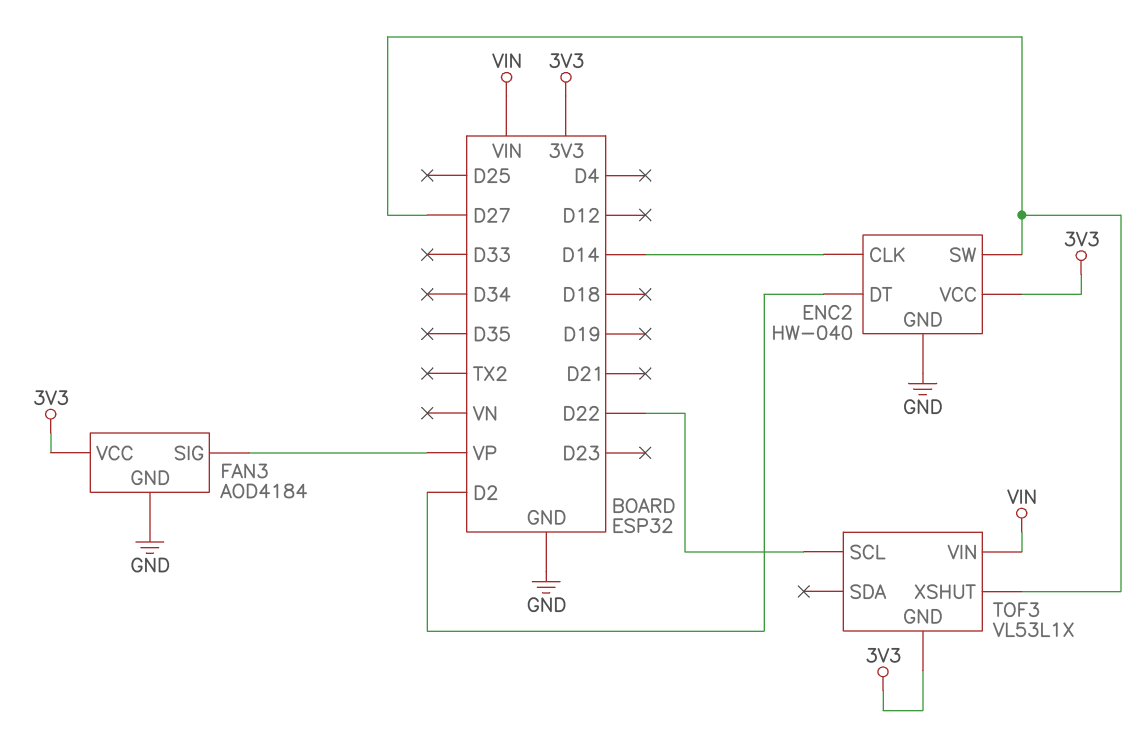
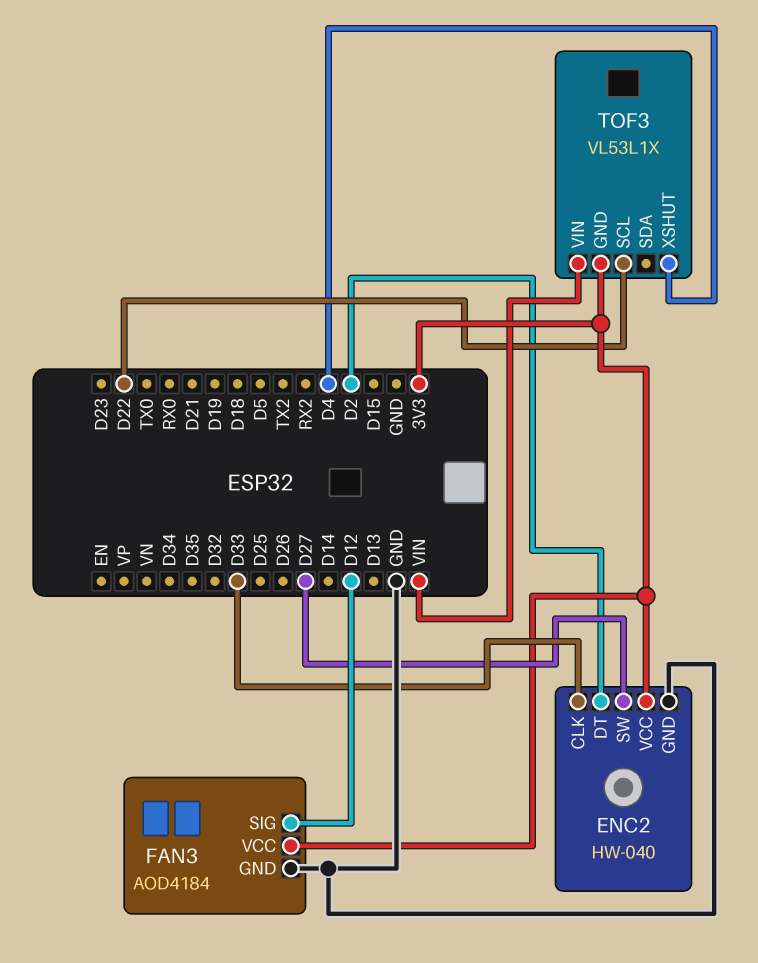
ENC2 pin CLK: D14 -> D33
FAN3 pin SIG: VP -> D12
TOF3 pin XSHUT: D27 -> D4

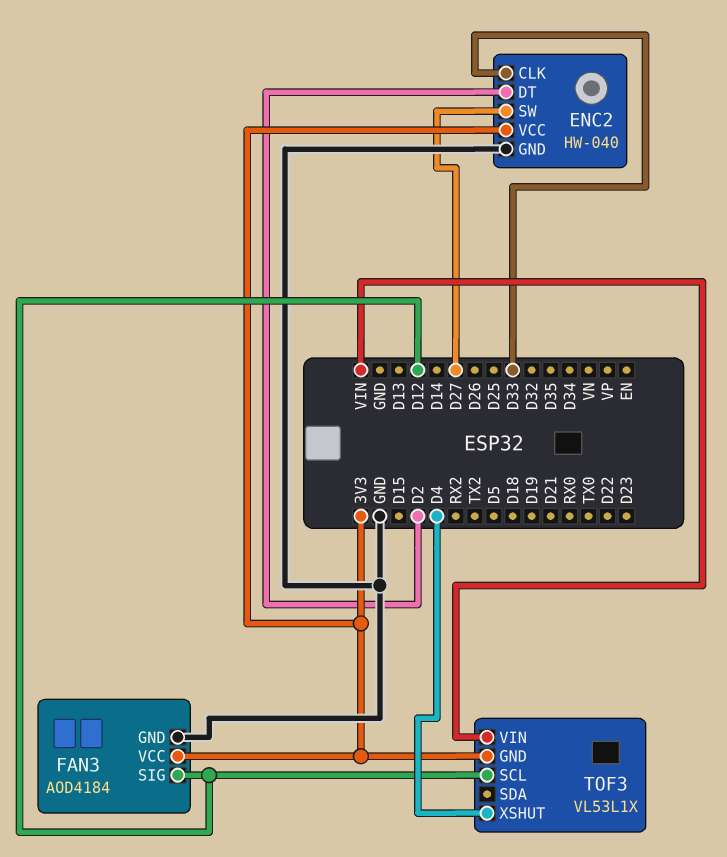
TOF3 pin SCL: D22 -> D12

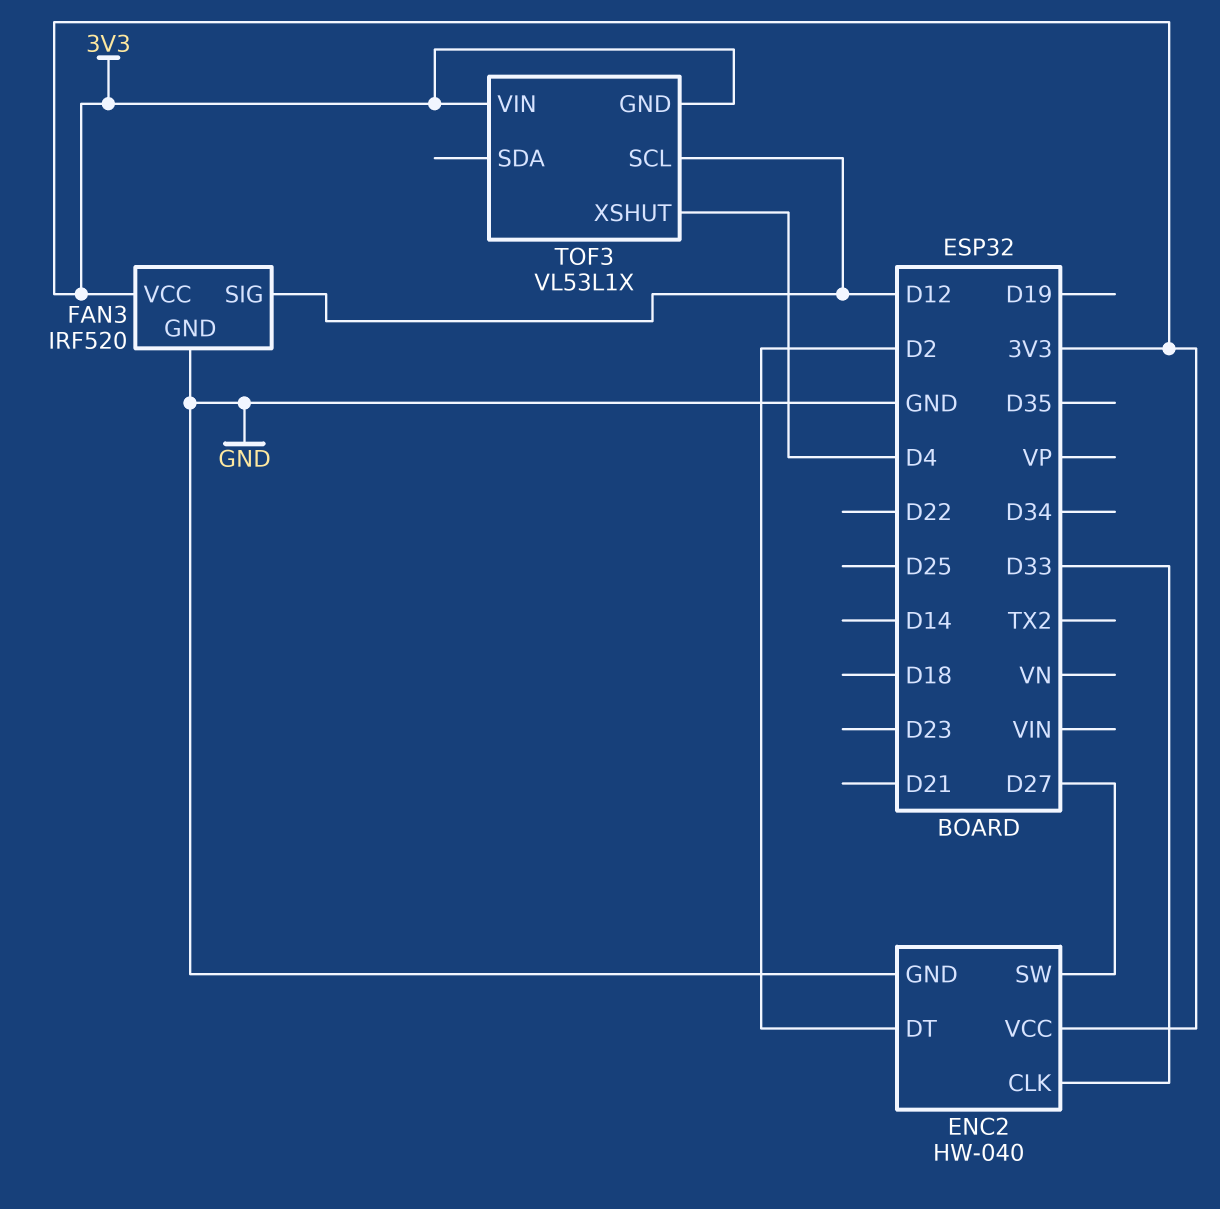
FAN3: AOD4184 -> IRF520
TOF3 pin VIN: VIN -> 3V3

